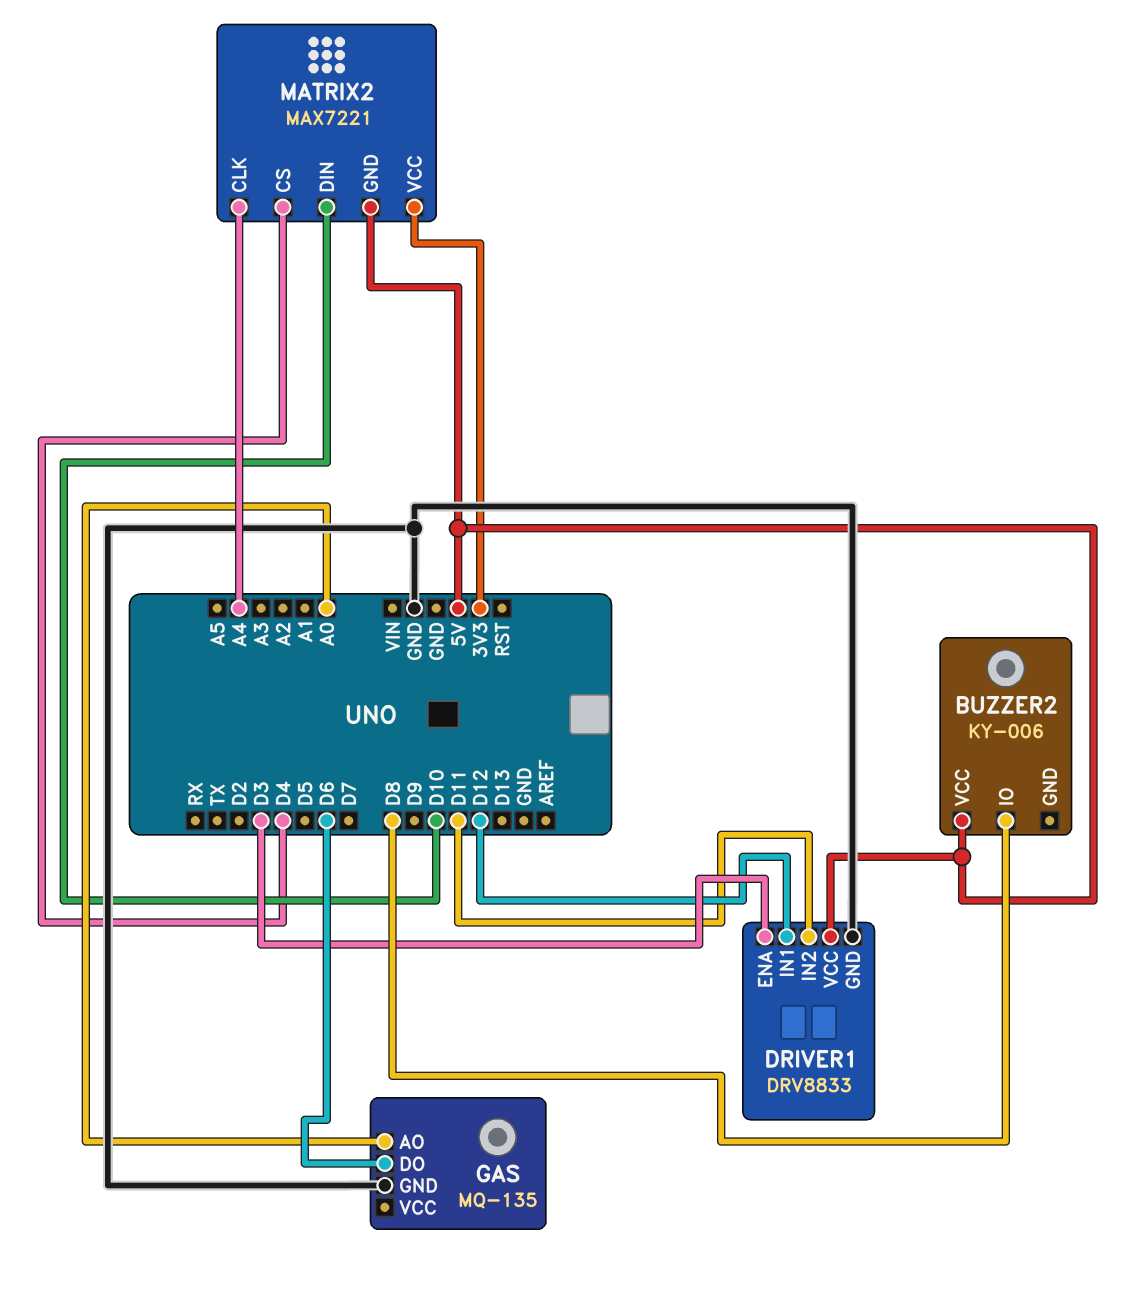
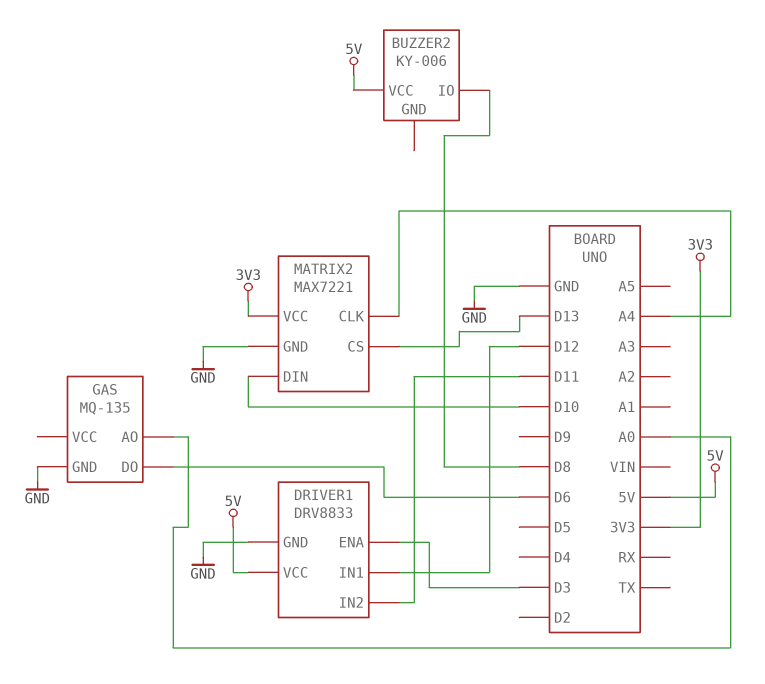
MATRIX2 pin CS: D4 -> D13
MATRIX2 pin GND: 5V -> GND

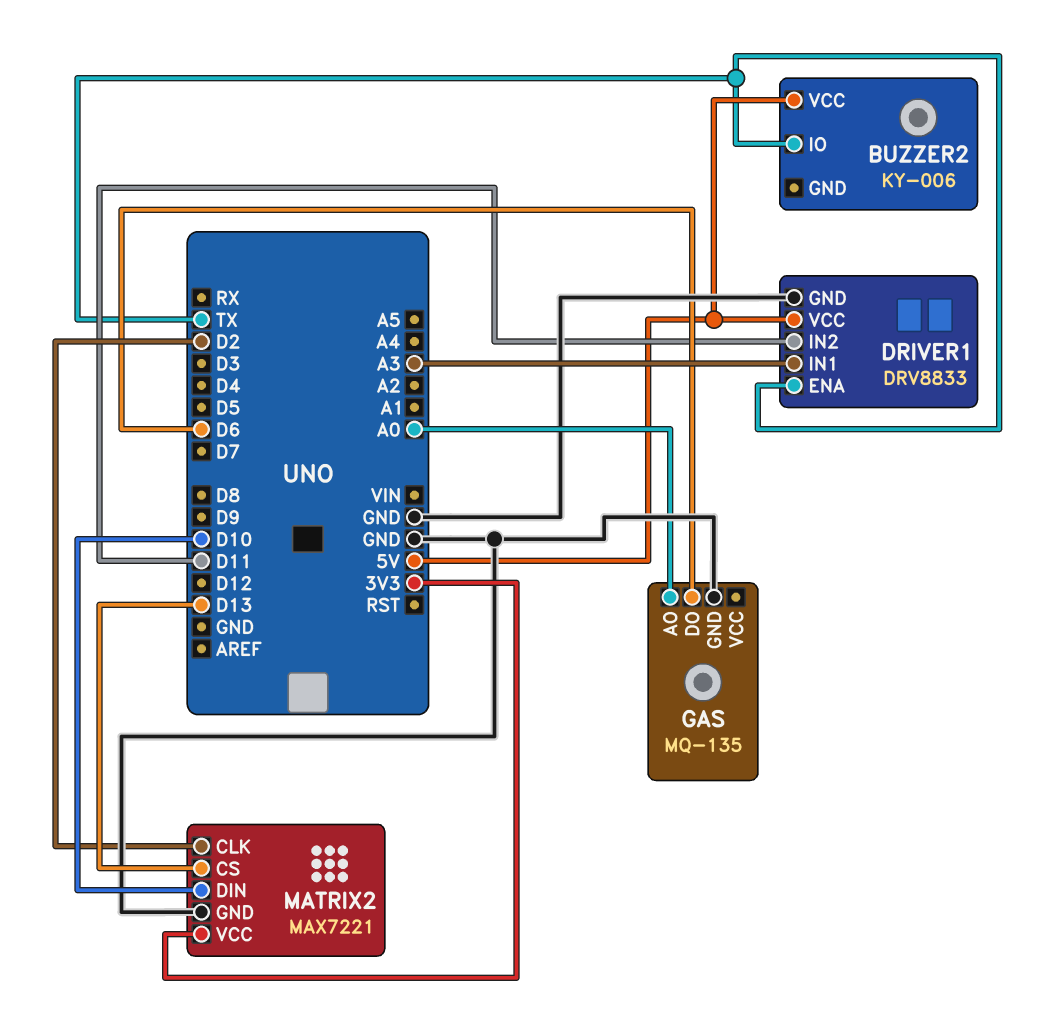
BUZZER2 pin IO: D8 -> TX
DRIVER1 pin ENA: D3 -> TX
DRIVER1 pin IN1: D12 -> A3
MATRIX2 pin CLK: A4 -> D2

